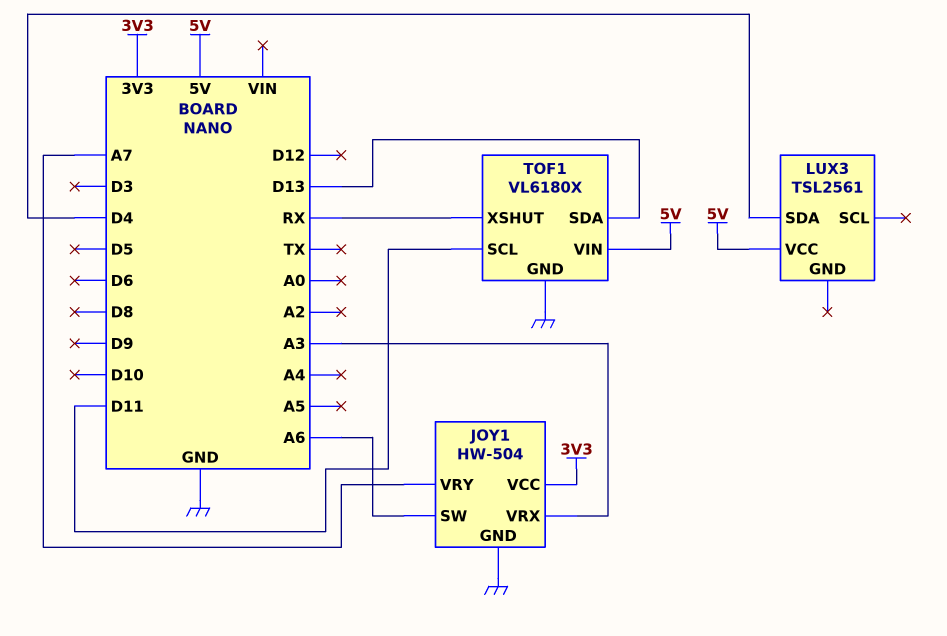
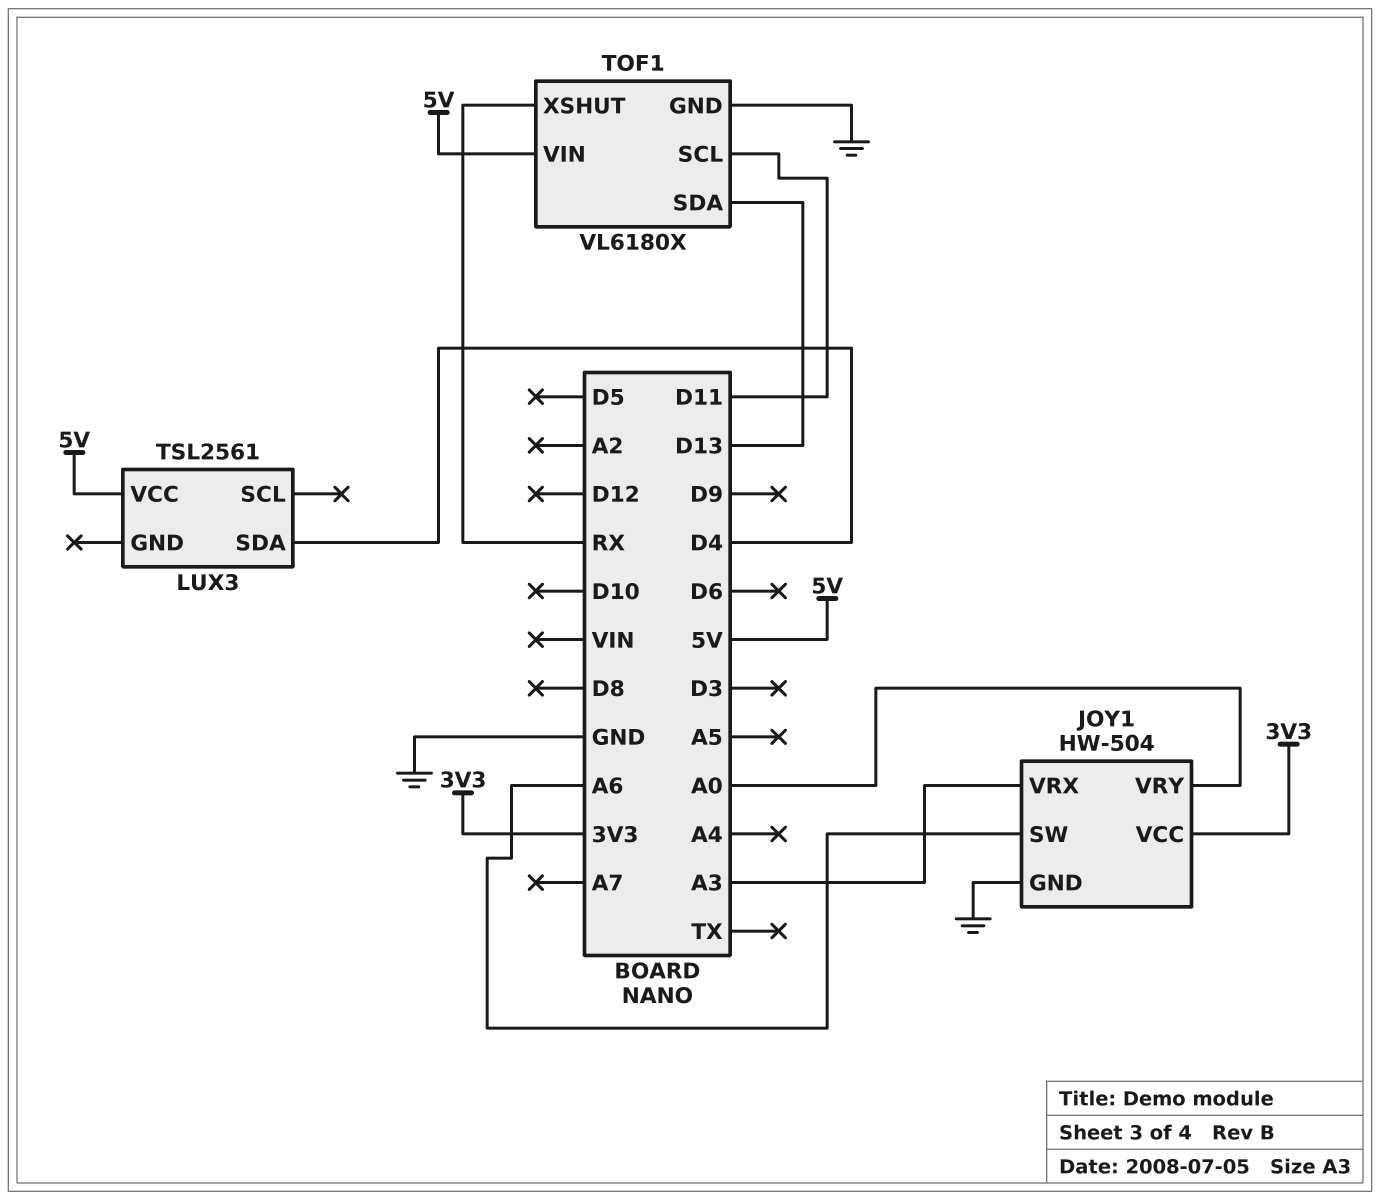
JOY1 pin VRY: A7 -> A0

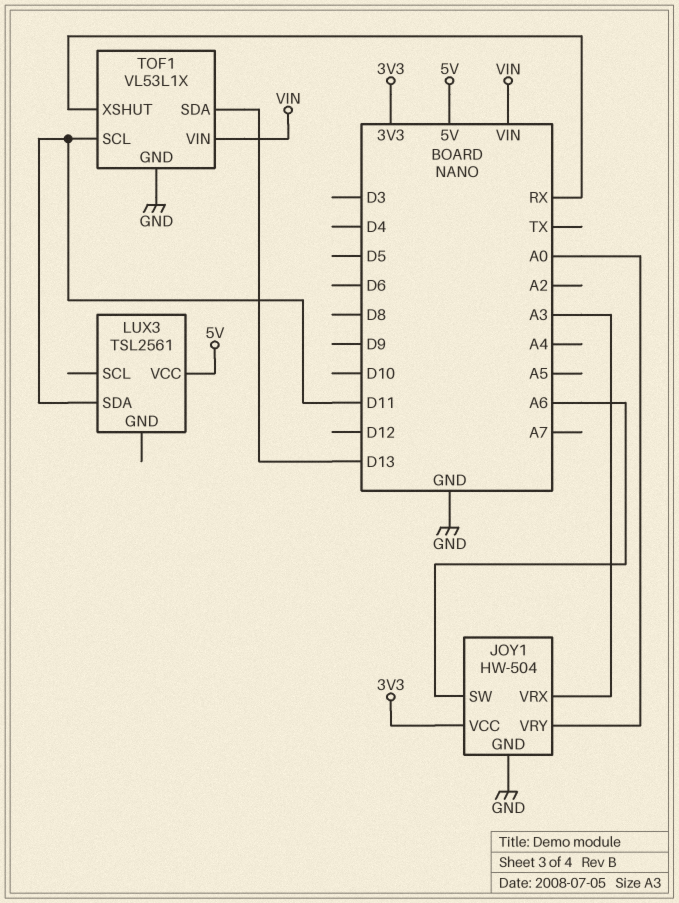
LUX3 pin SDA: D4 -> D11
TOF1: VL6180X -> VL53L1X
TOF1 pin VIN: 5V -> VIN

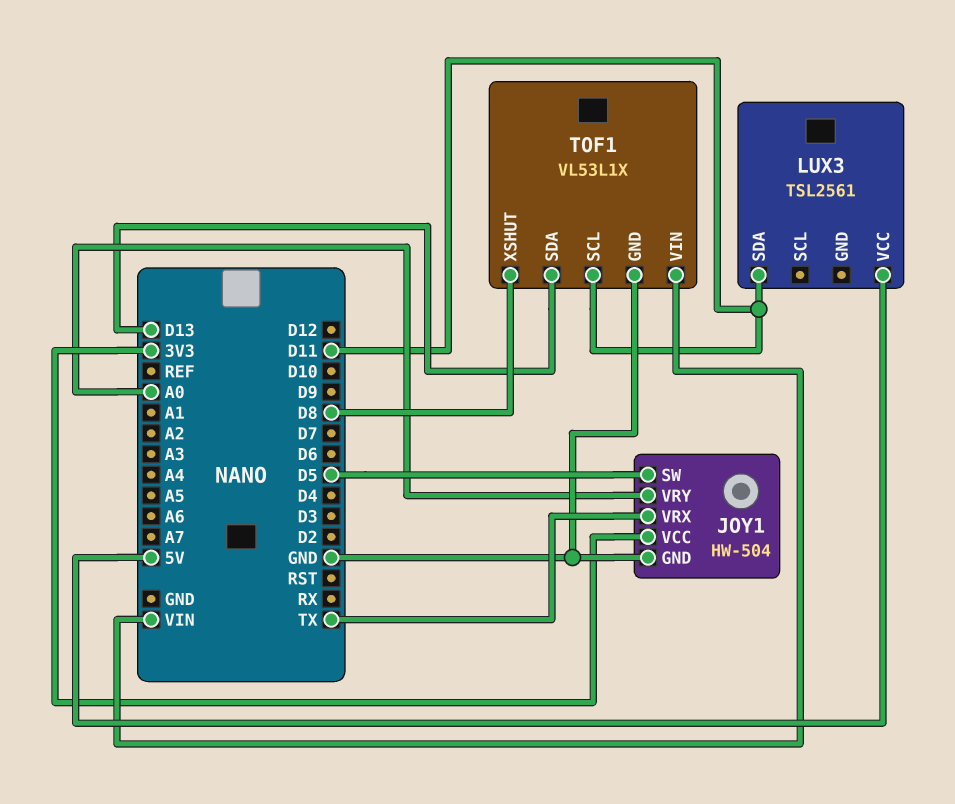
JOY1 pin SW: A6 -> D5
JOY1 pin VRX: A3 -> TX
TOF1 pin XSHUT: RX -> D8

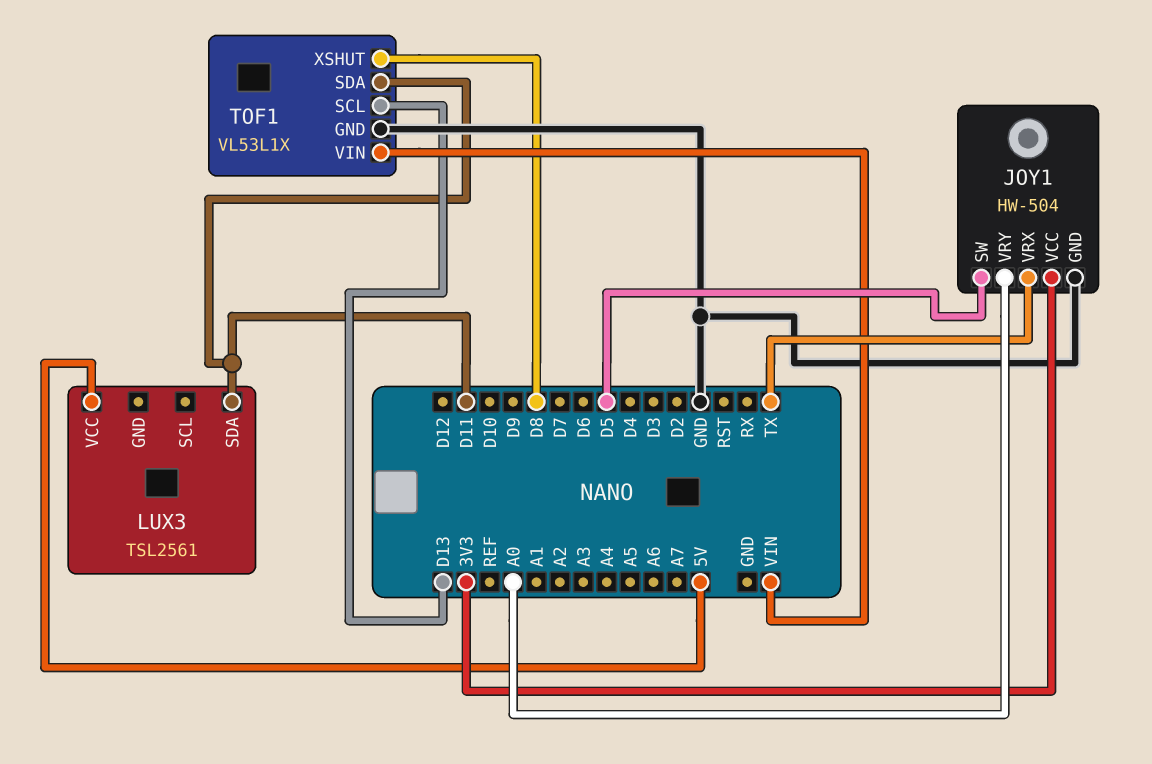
TOF1 pin SCL: D11 -> D13
TOF1 pin SDA: D13 -> D11

